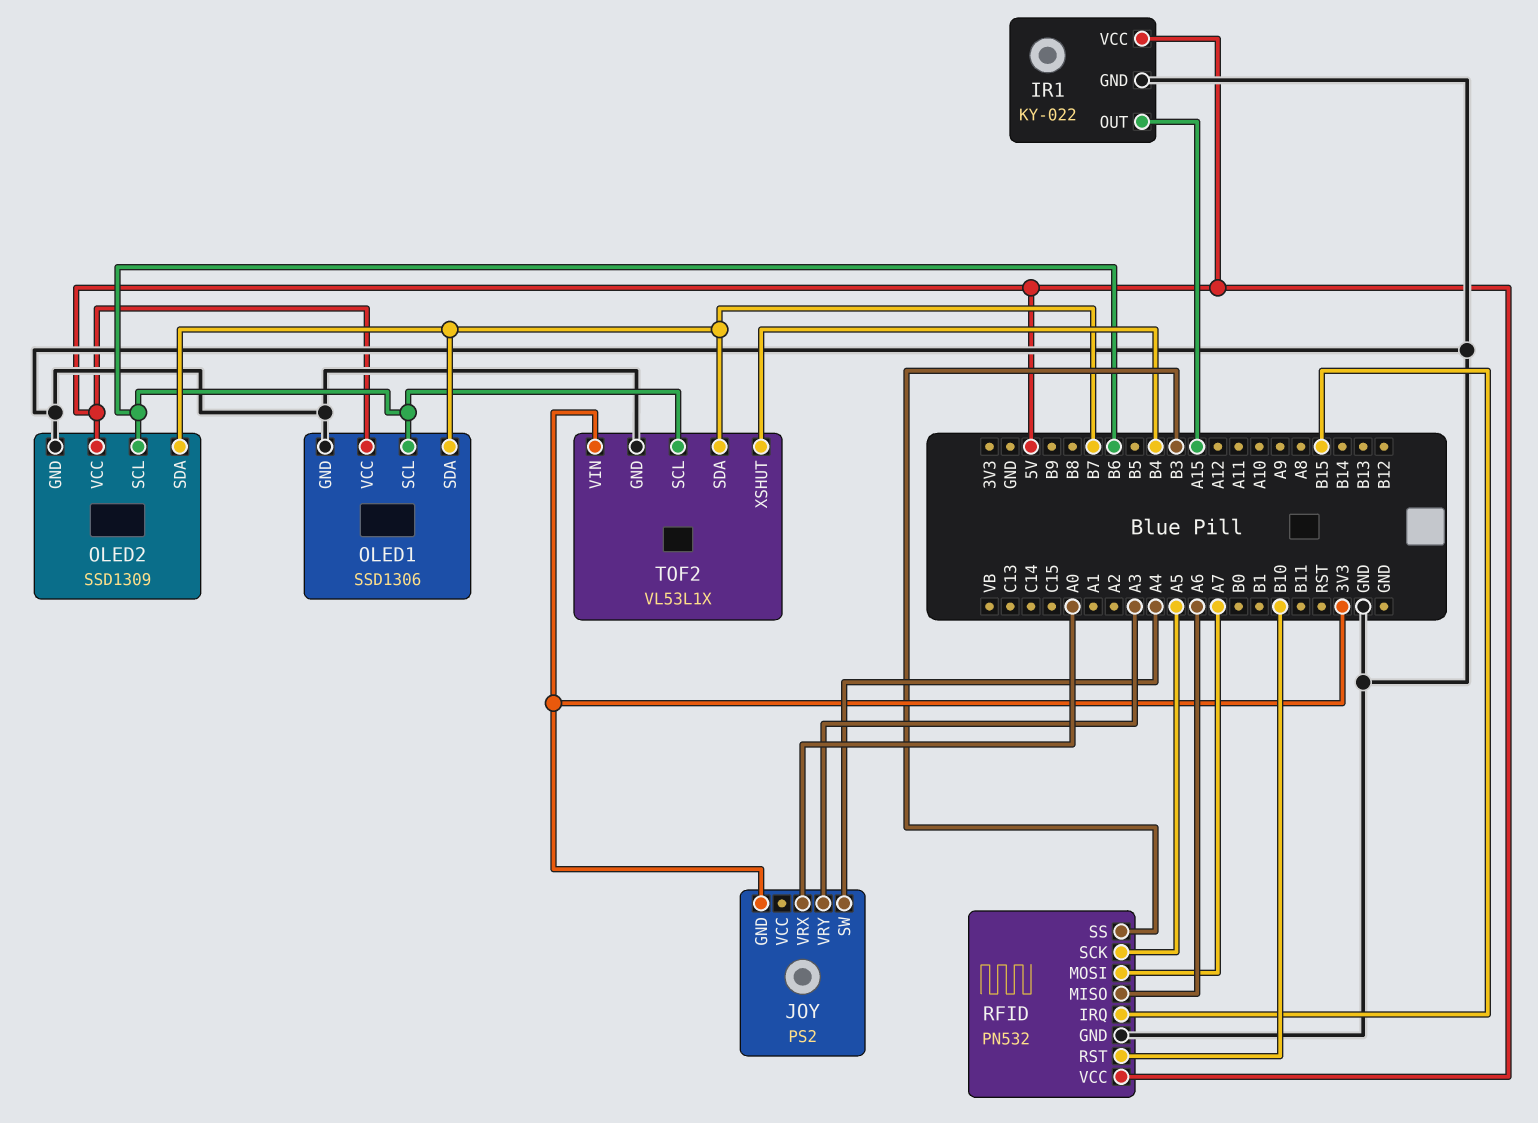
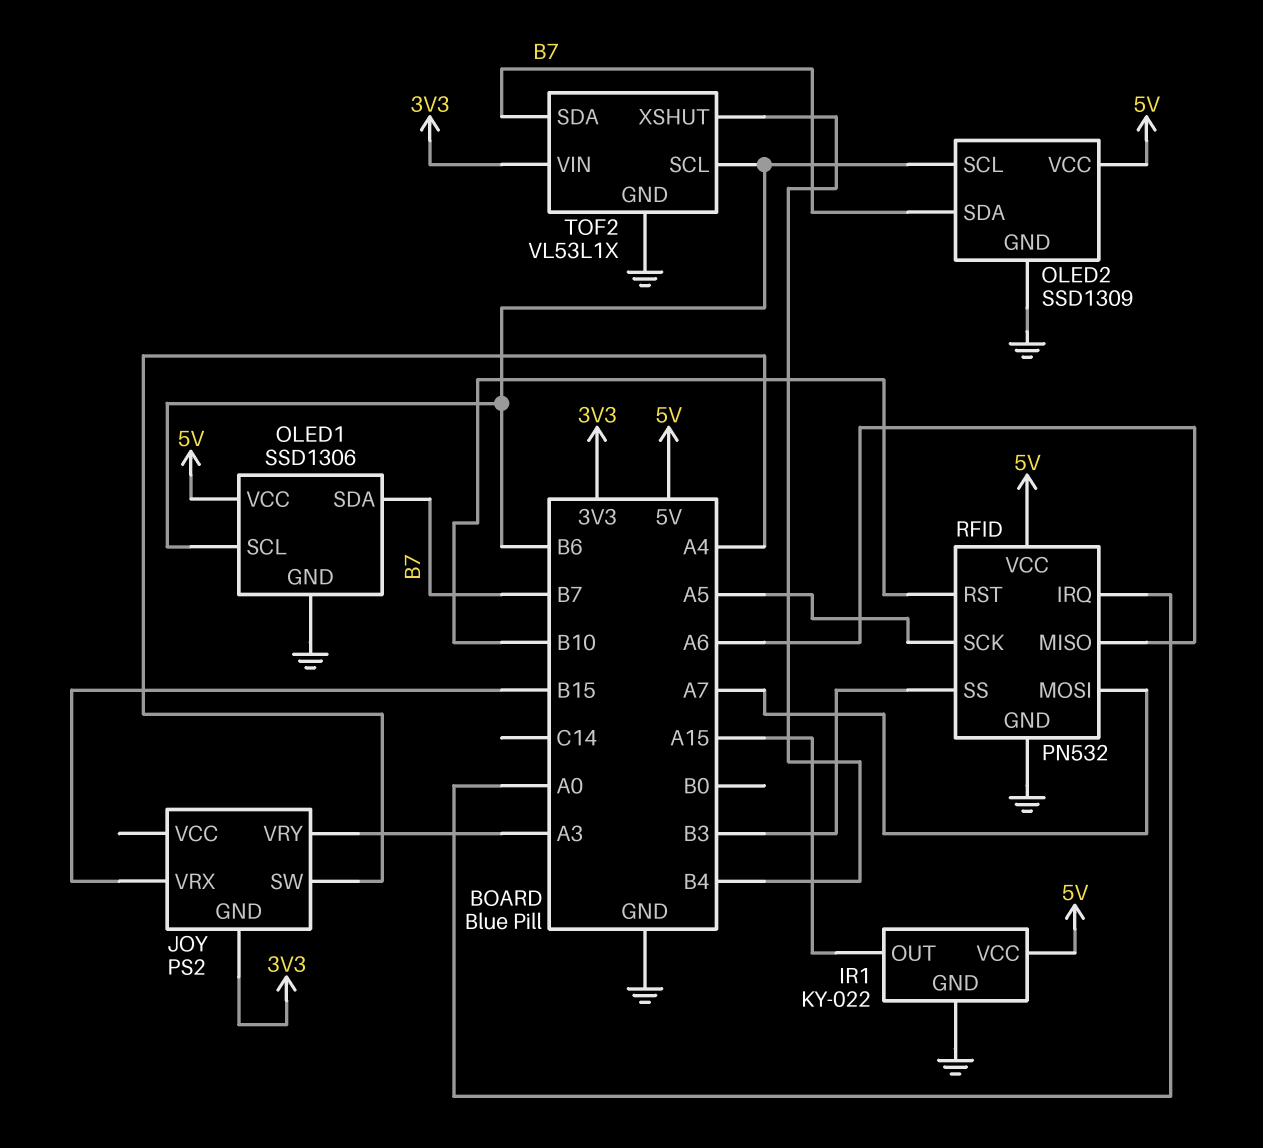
JOY pin VRX: A0 -> B15
RFID pin IRQ: B15 -> A0

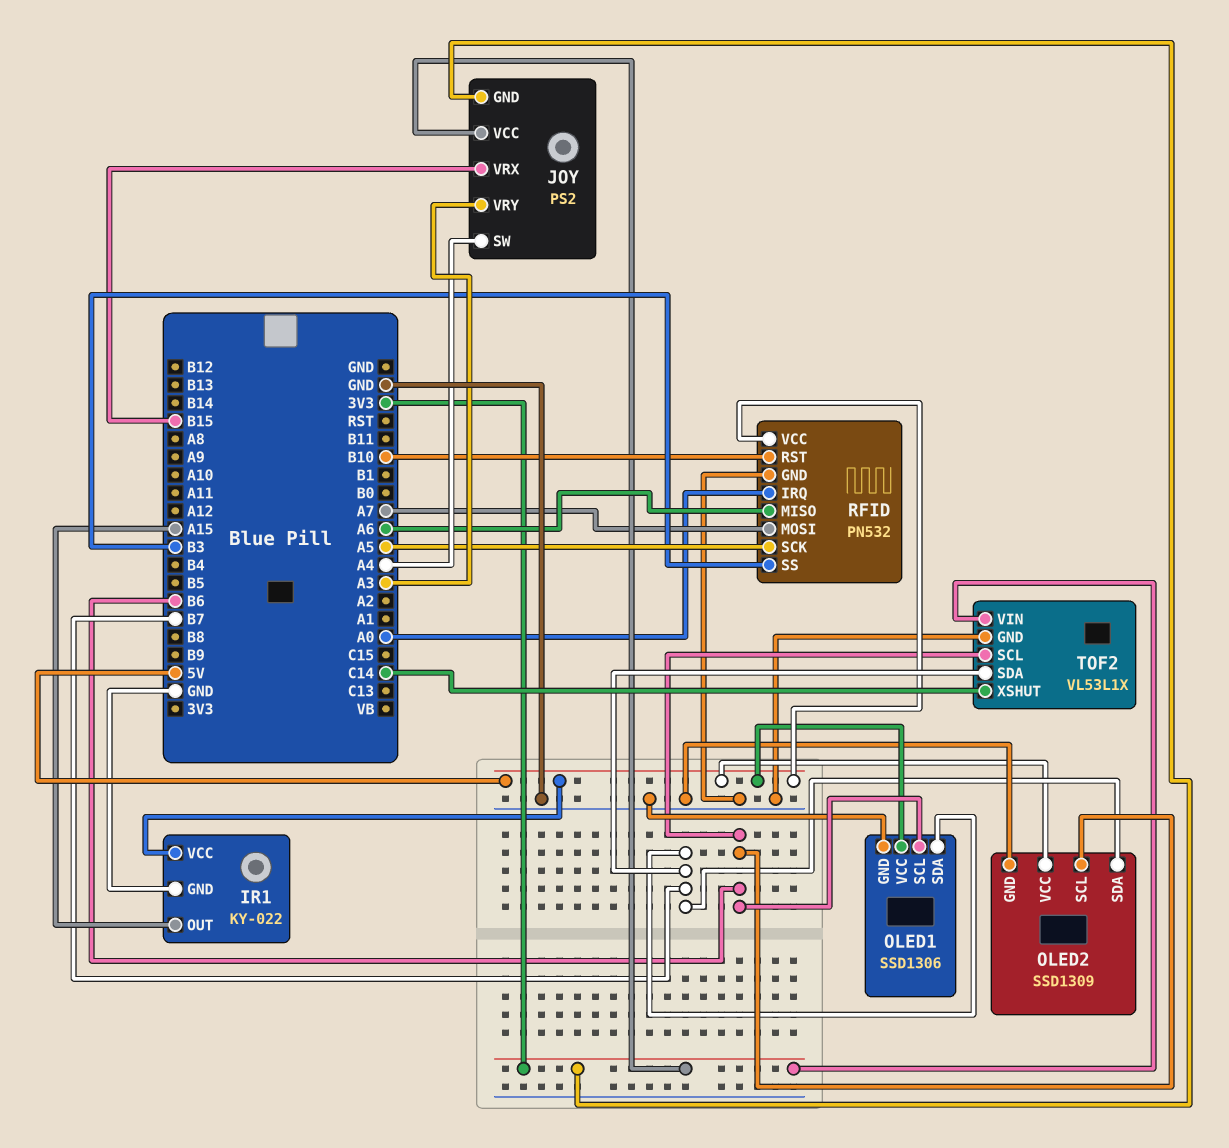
JOY pin VCC: none -> 3V3
TOF2 pin XSHUT: B4 -> C14

